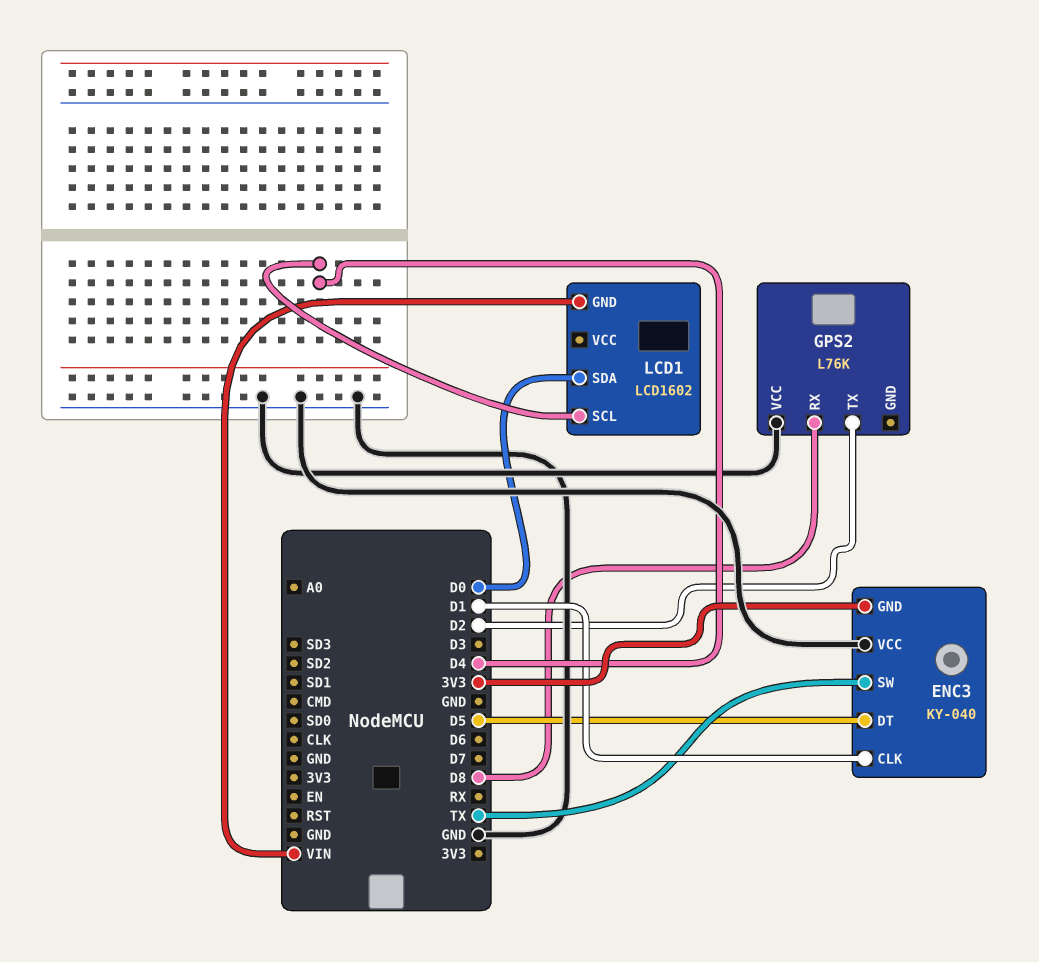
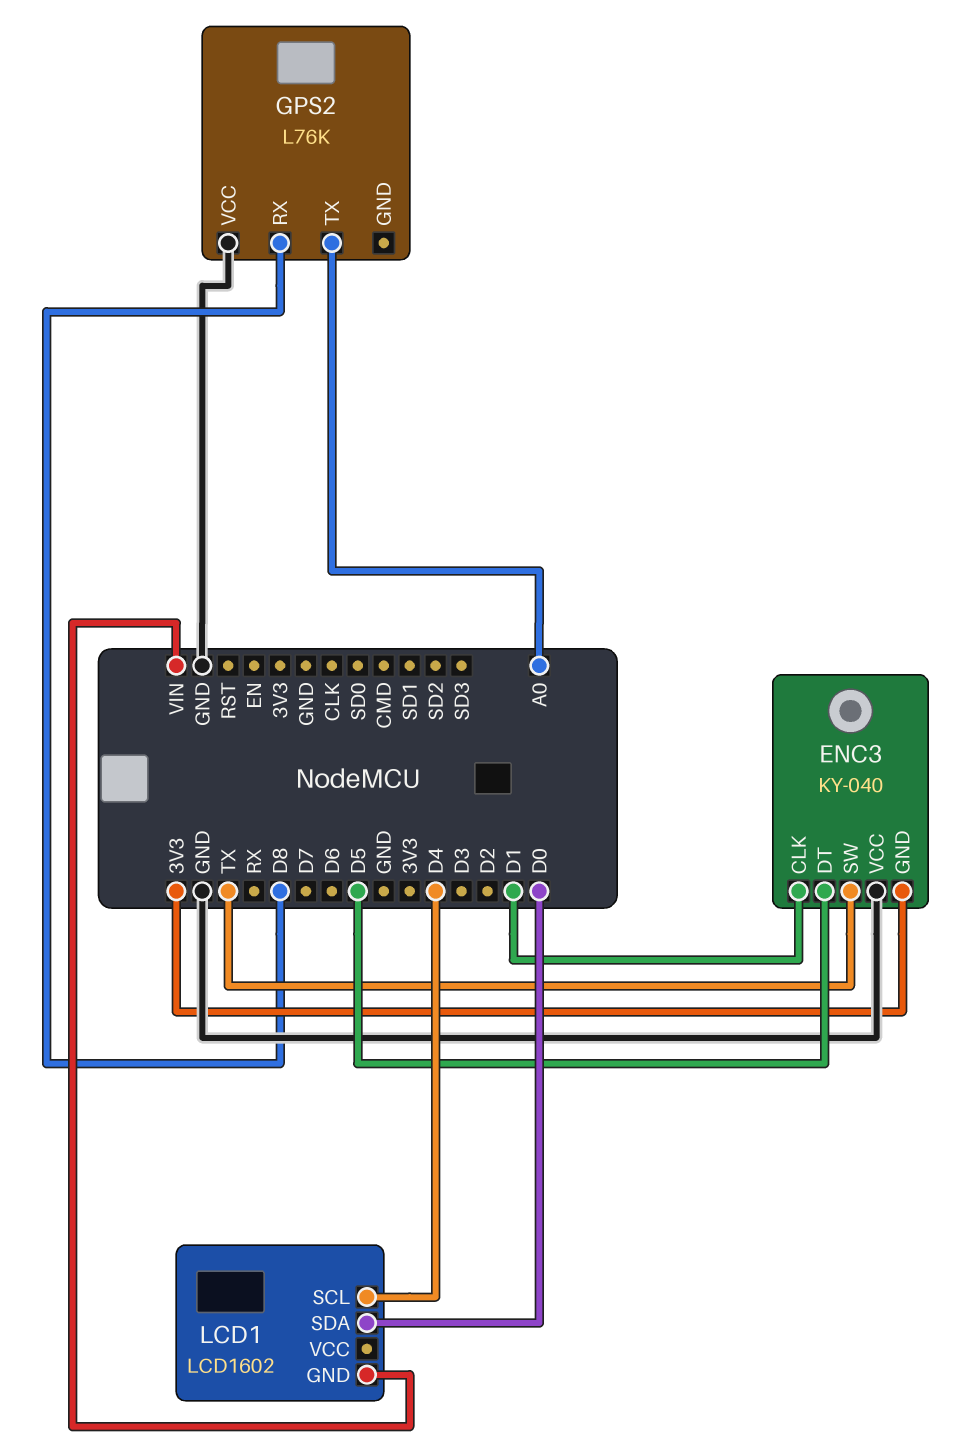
GPS2 pin TX: D2 -> A0

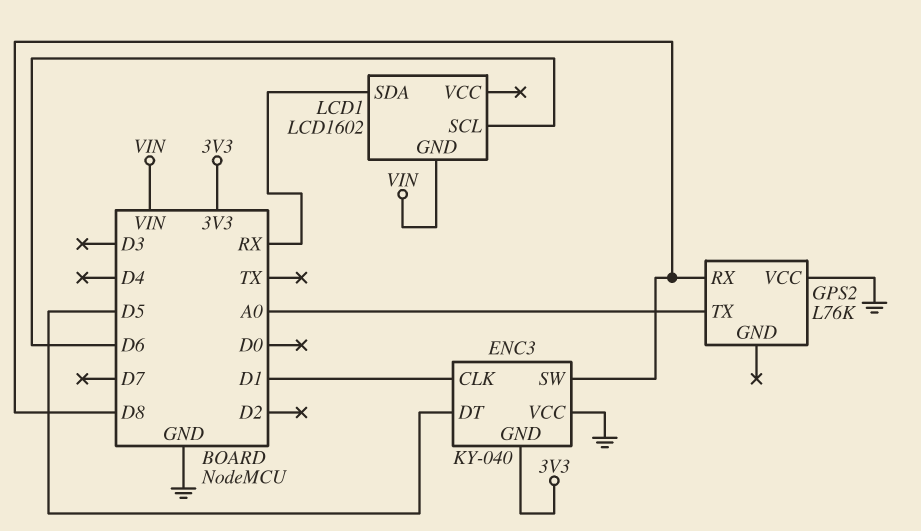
ENC3 pin SW: TX -> D8
LCD1 pin SCL: D4 -> D6
LCD1 pin SDA: D0 -> RX

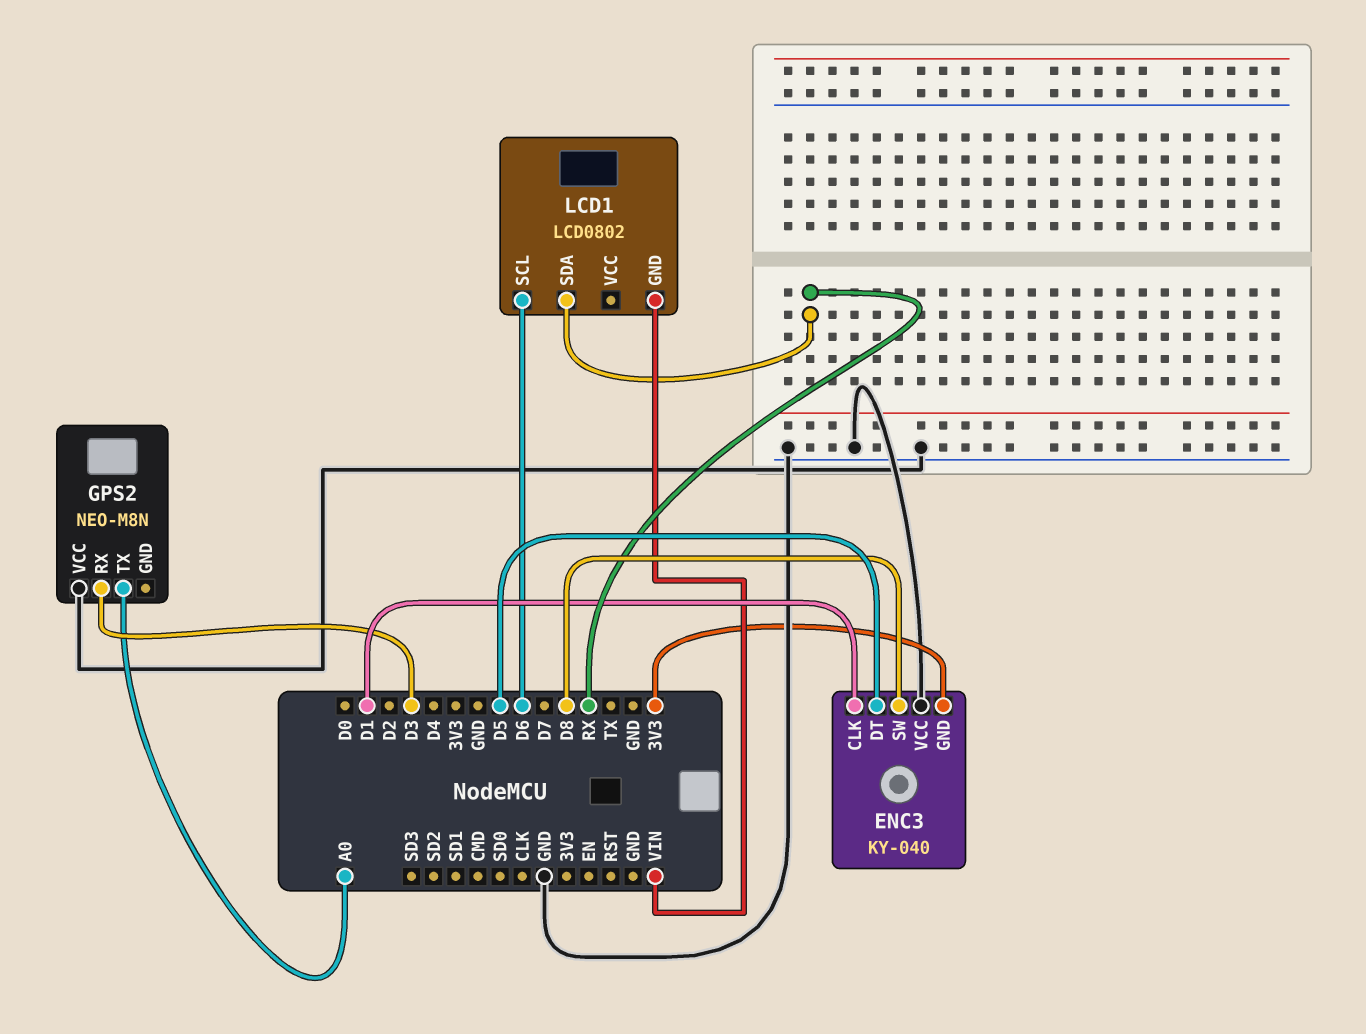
GPS2: L76K -> NEO-M8N
GPS2 pin RX: D8 -> D3
LCD1: LCD1602 -> LCD0802

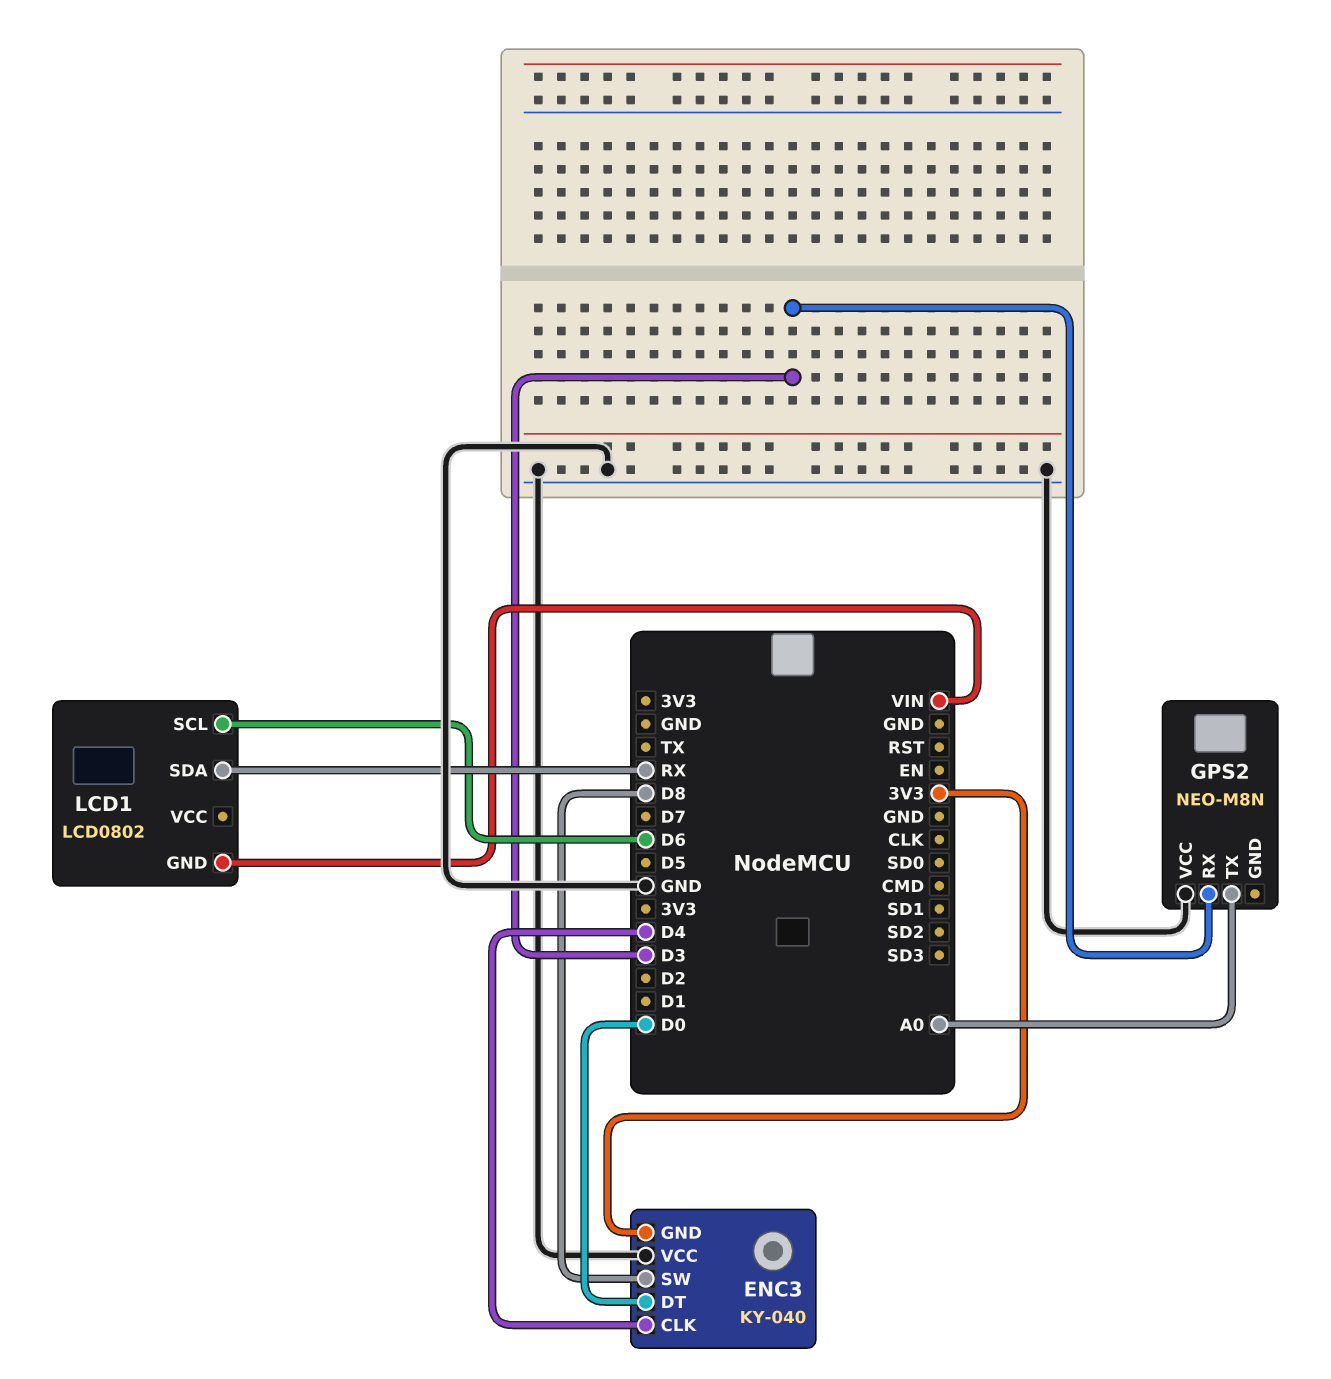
ENC3 pin CLK: D1 -> D4
ENC3 pin DT: D5 -> D0

